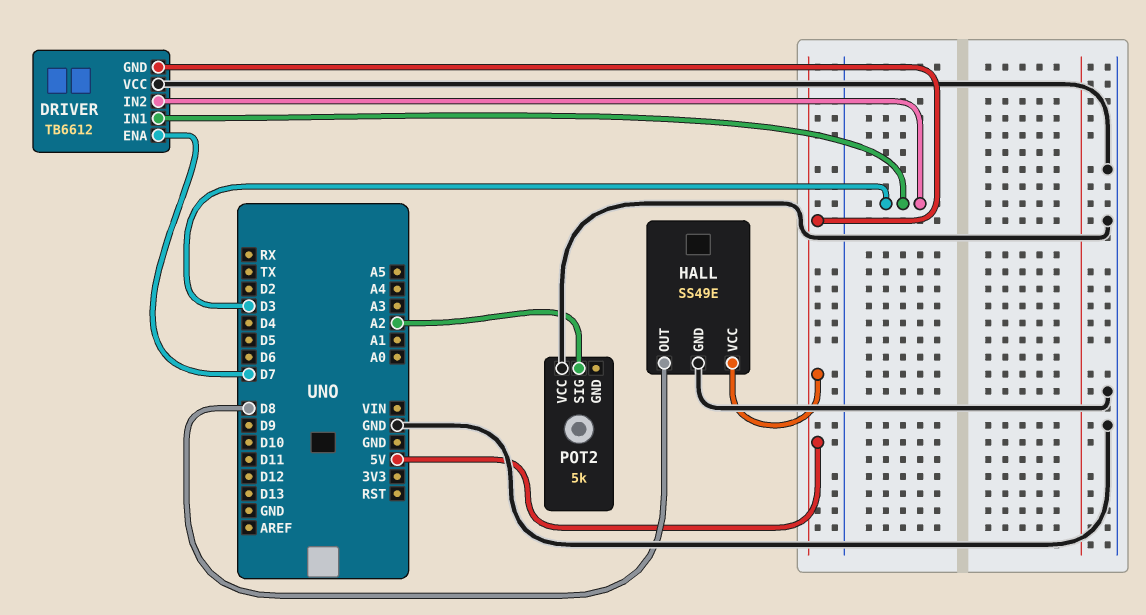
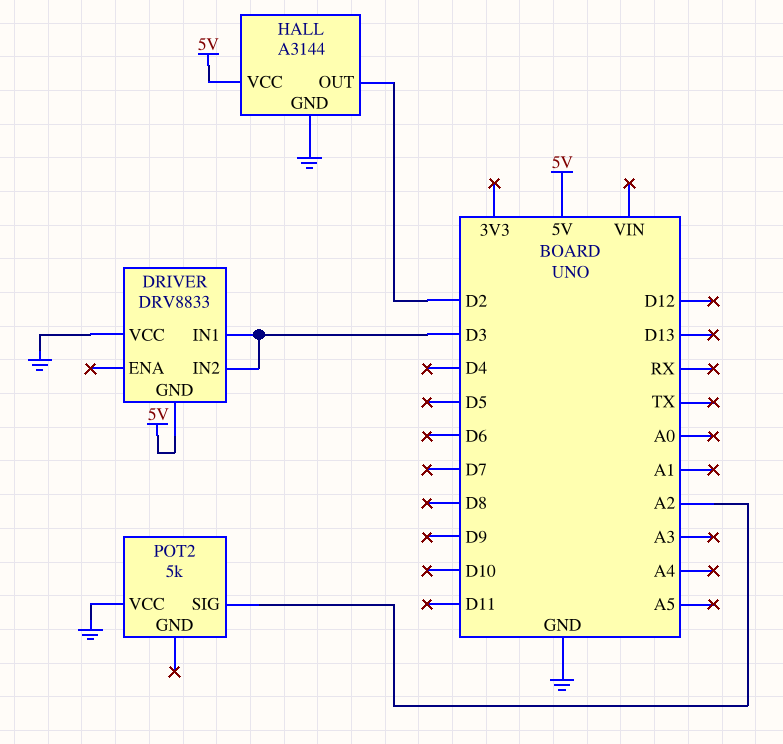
DRIVER: TB6612 -> DRV8833
DRIVER pin ENA: D7 -> none
HALL: SS49E -> A3144
HALL pin OUT: D8 -> D2

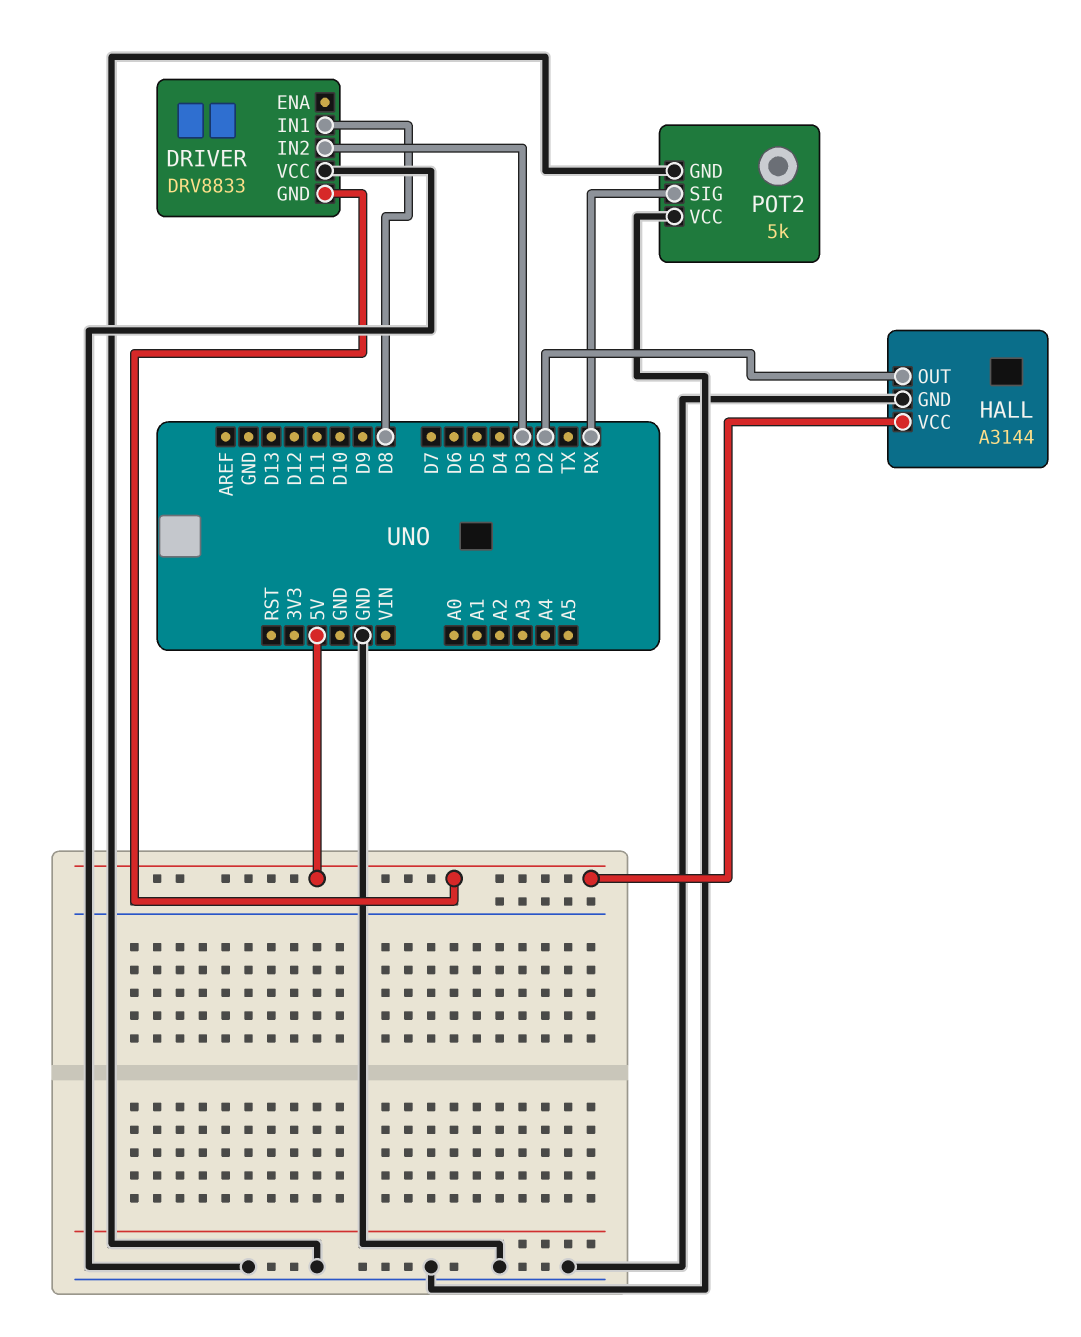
DRIVER pin IN1: D3 -> D8
POT2 pin GND: none -> GND
POT2 pin SIG: A2 -> RX

